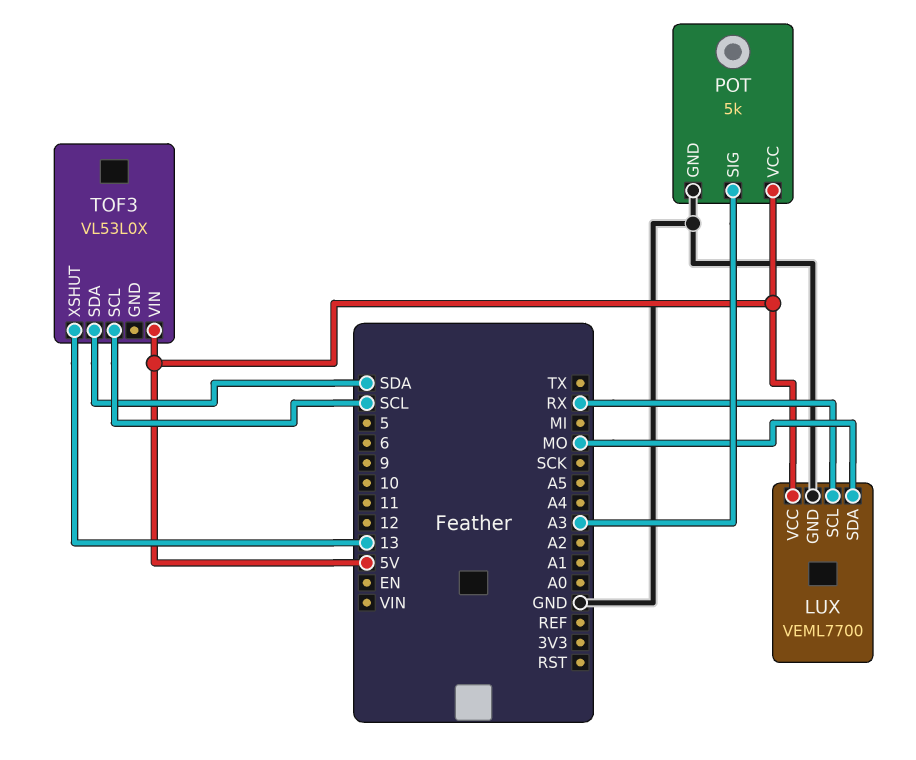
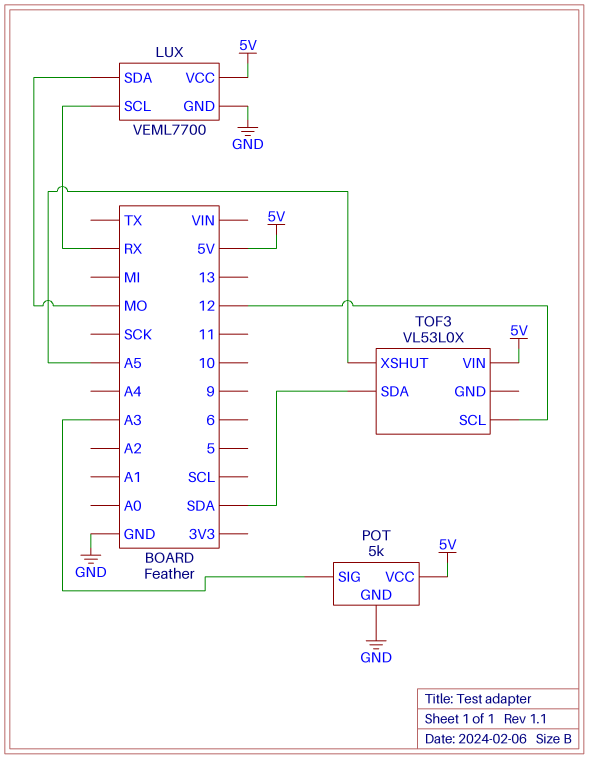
TOF3 pin SCL: SCL -> 12
TOF3 pin XSHUT: 13 -> A5

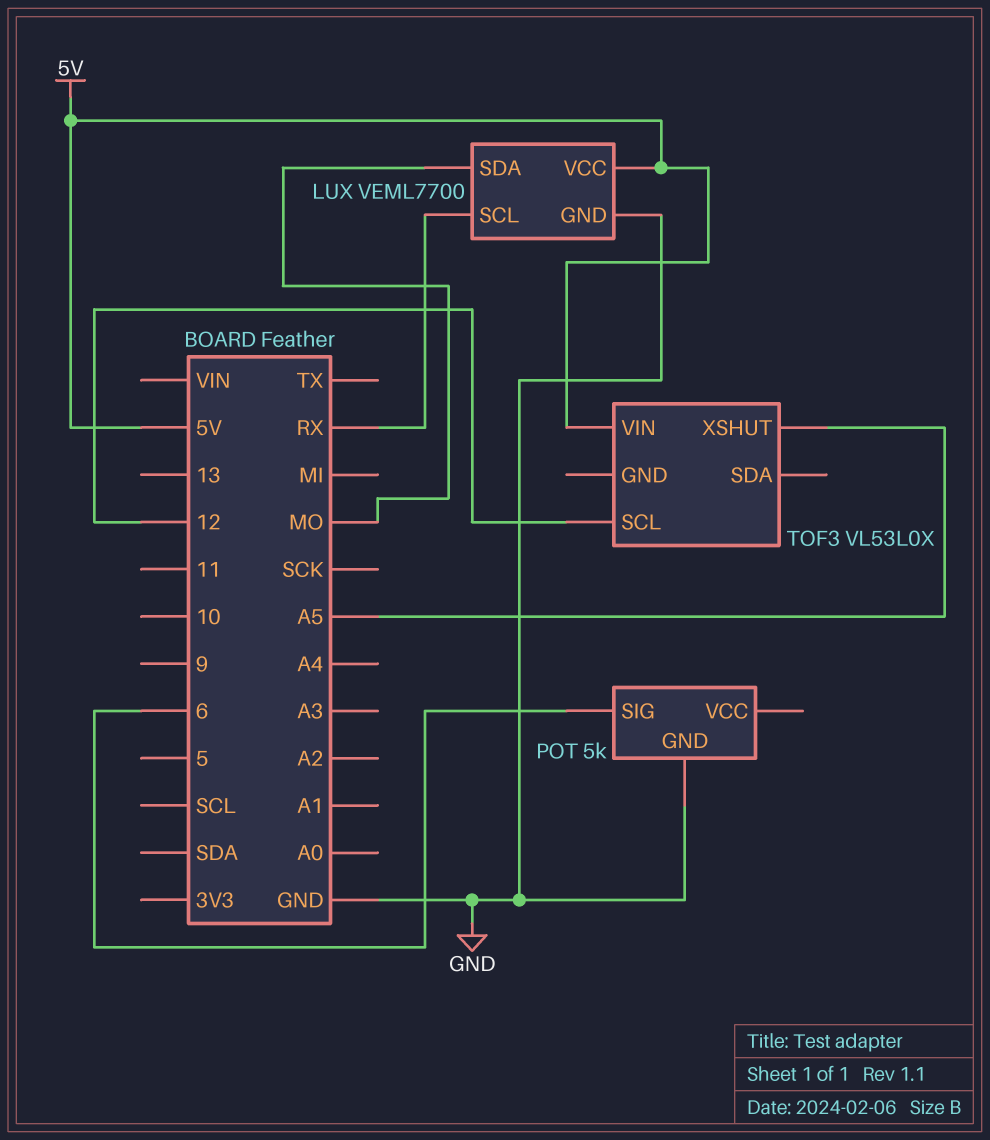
POT pin SIG: A3 -> 6
POT pin VCC: 5V -> none
TOF3 pin SDA: SDA -> none

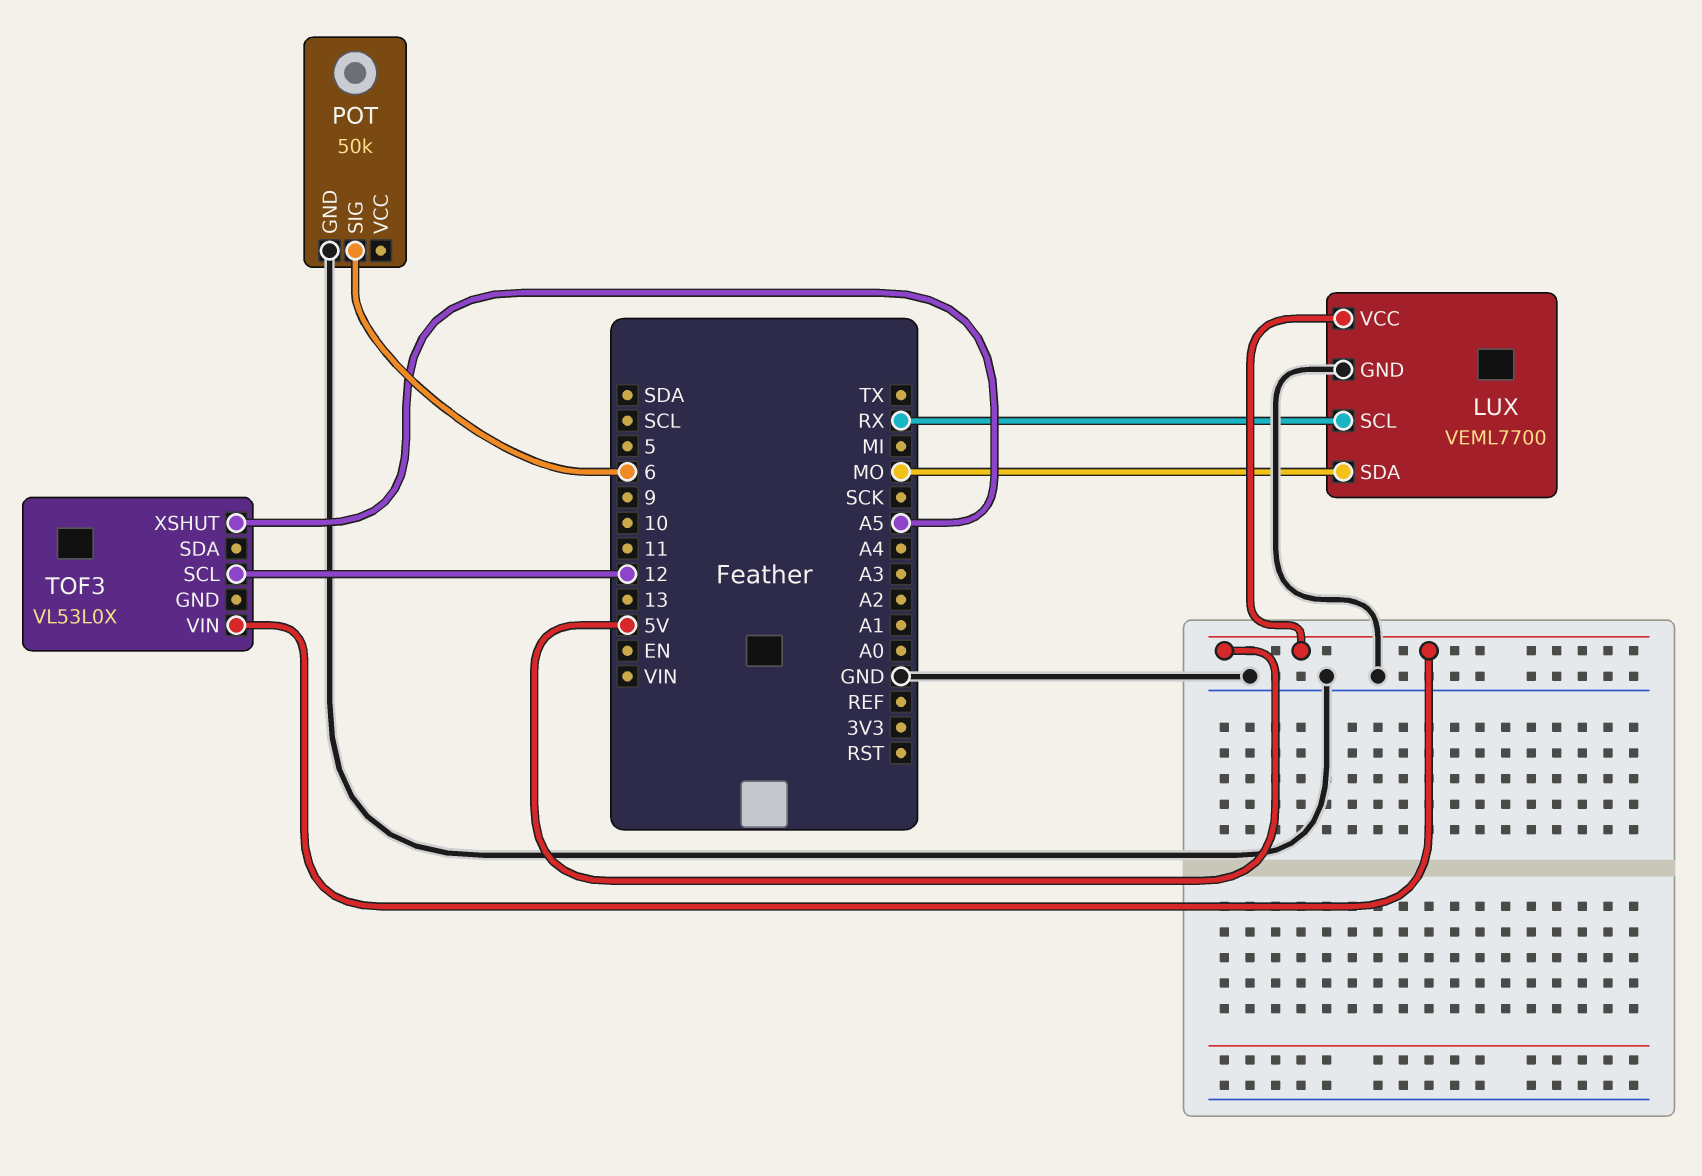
POT: 5k -> 50k

